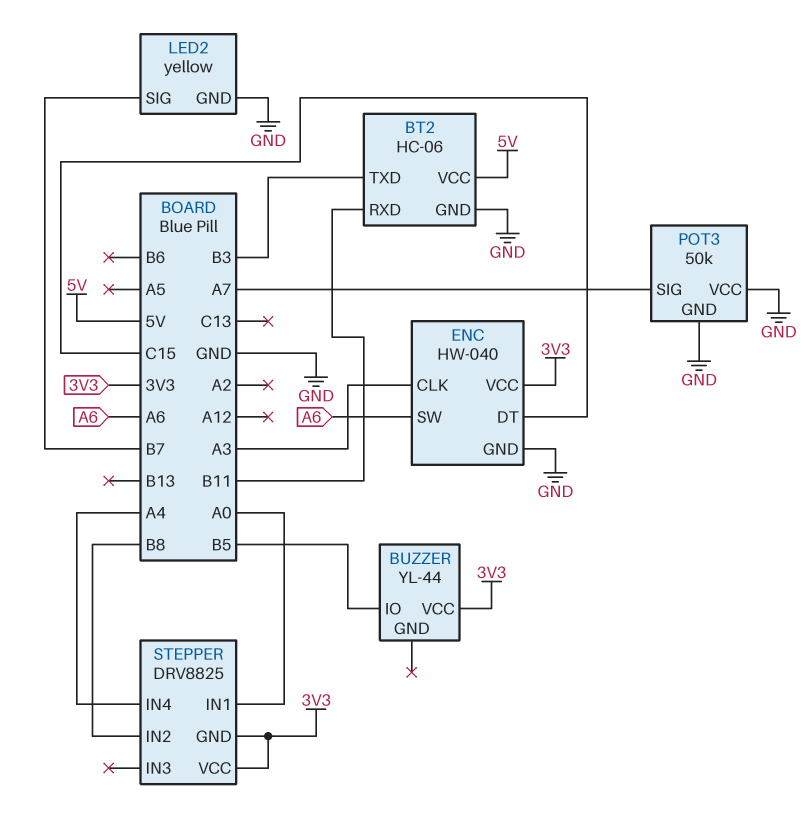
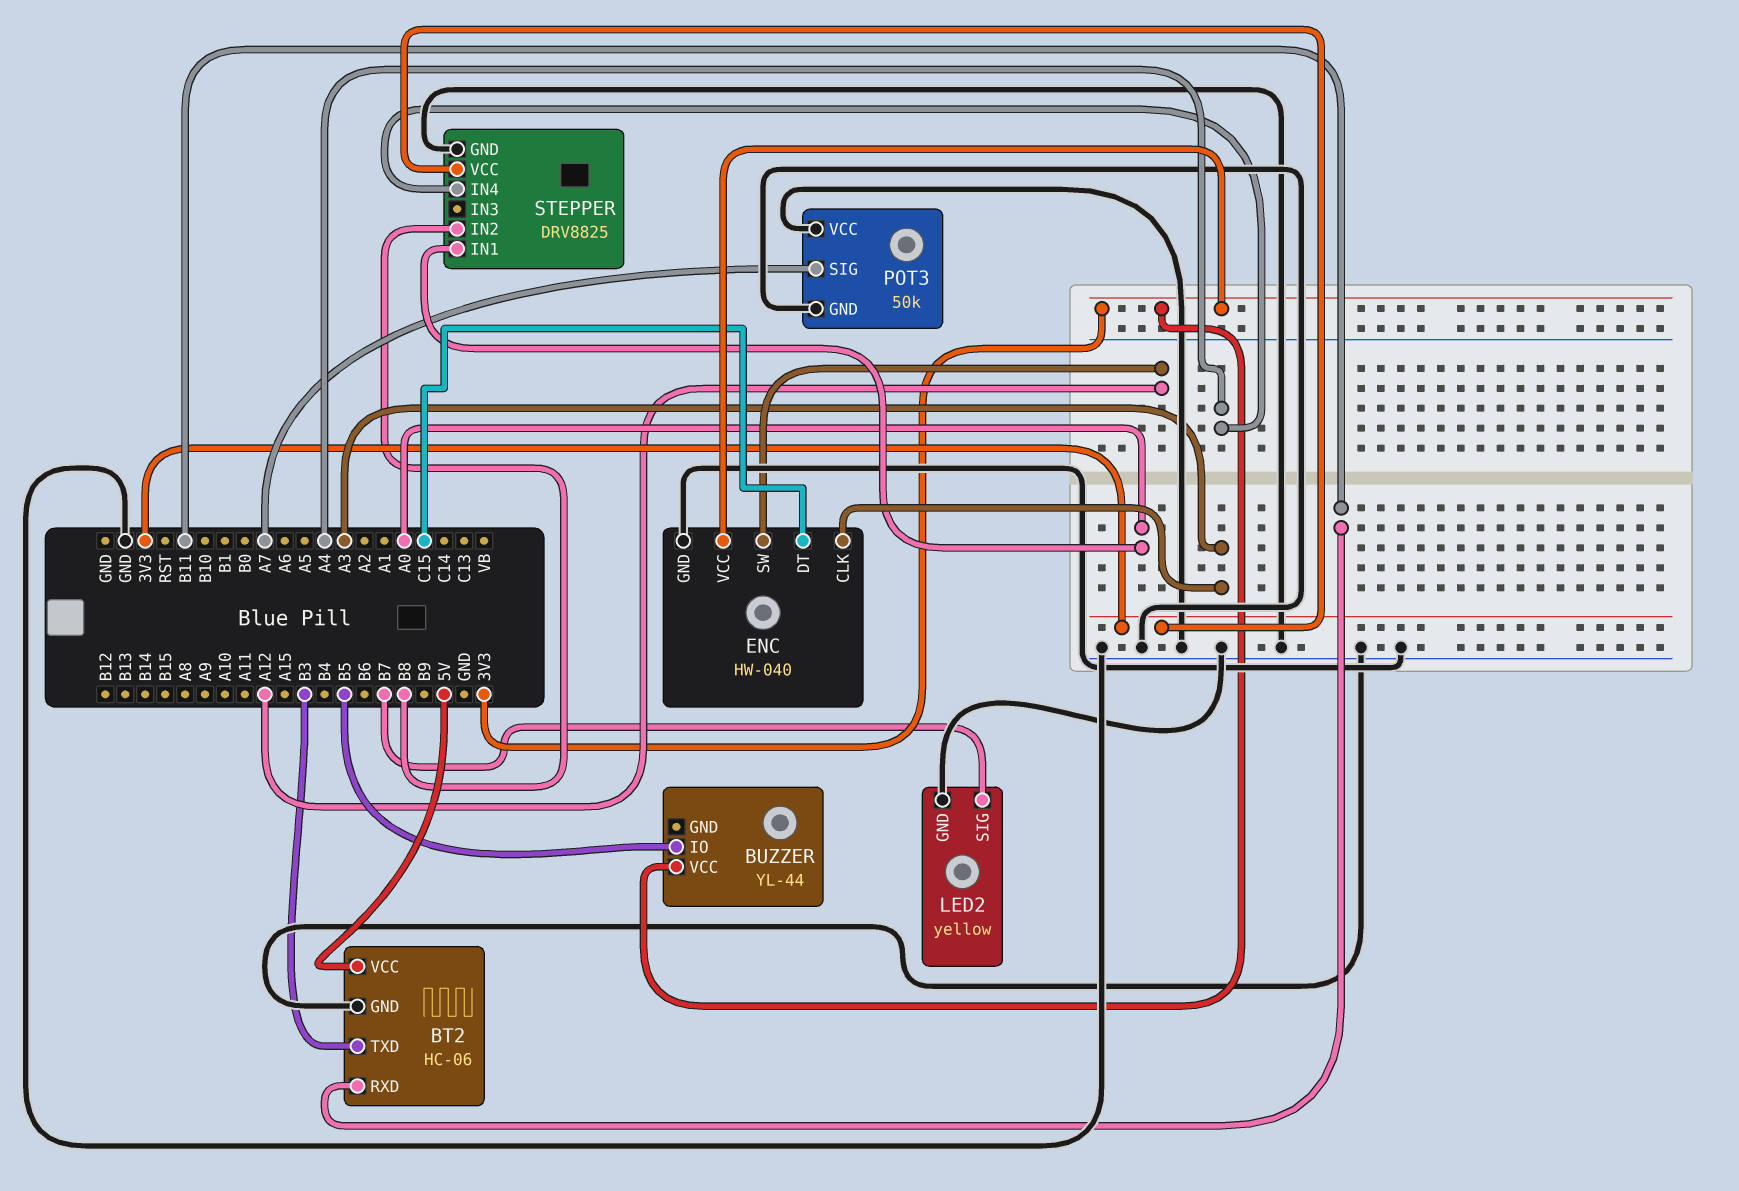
ENC pin SW: A6 -> A12
STEPPER pin GND: 3V3 -> GND

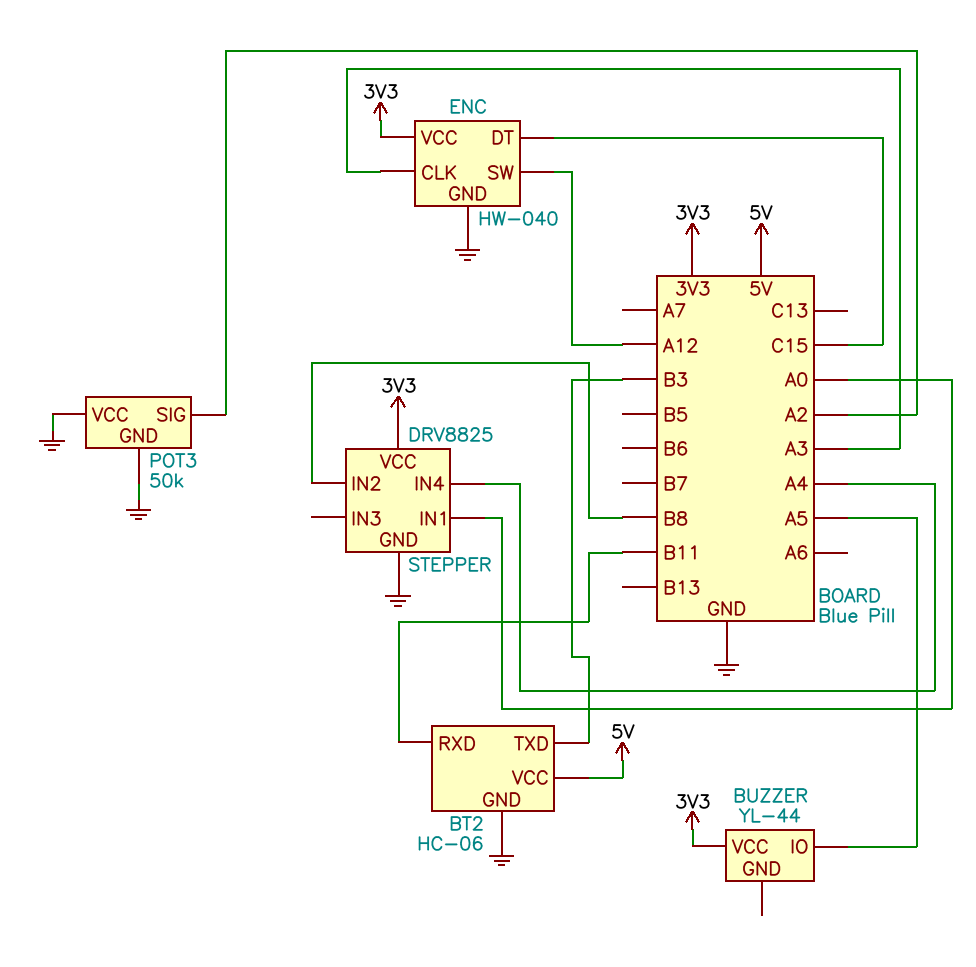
BUZZER pin IO: B5 -> A5
LED2: yellow -> none
LED2 pin GND: GND -> none
LED2 pin SIG: B7 -> none
POT3 pin SIG: A7 -> A2

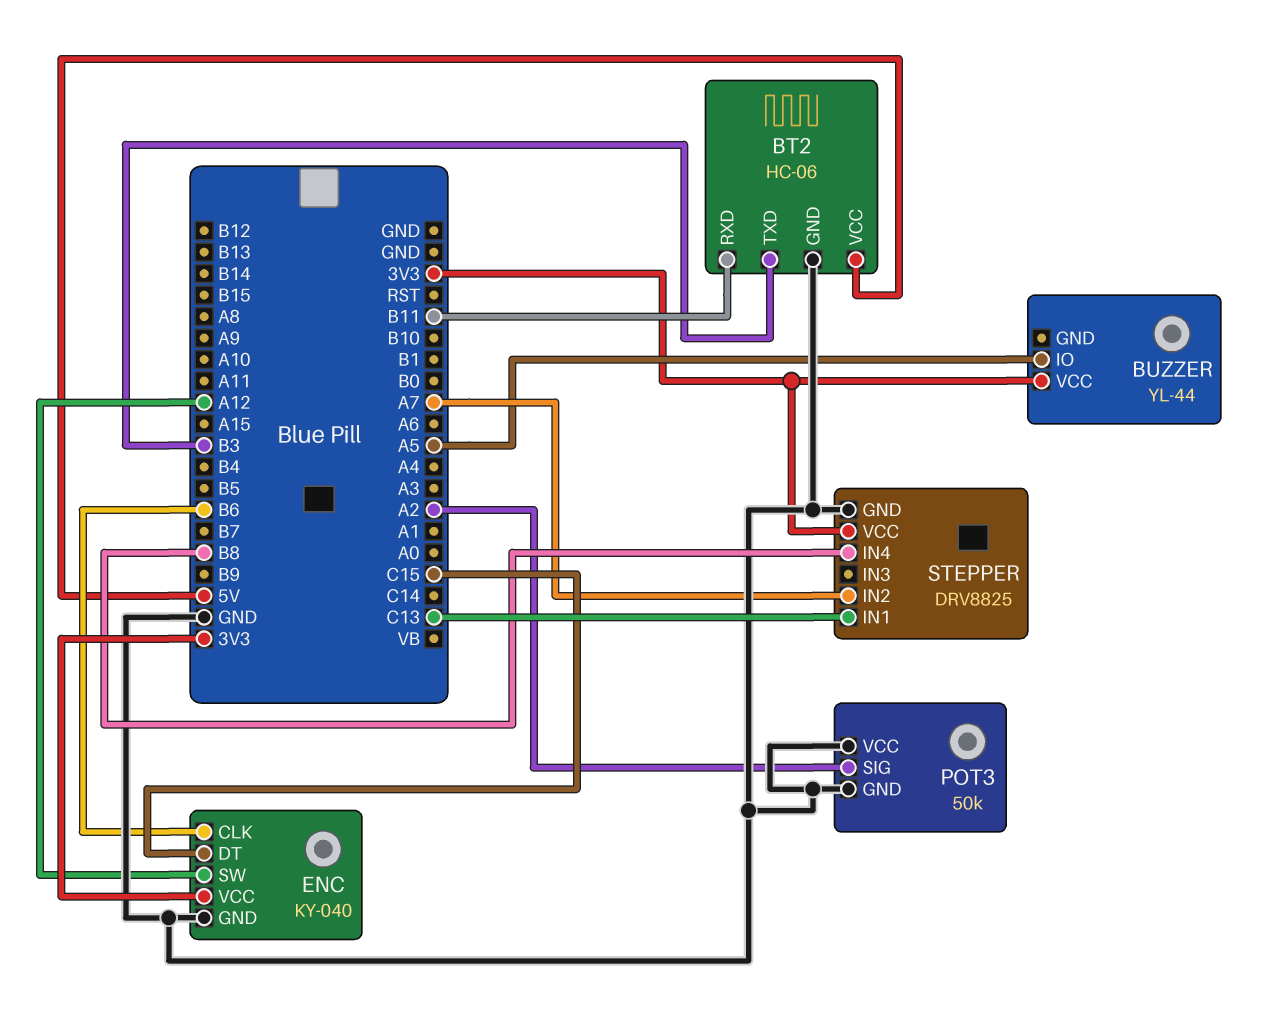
ENC: HW-040 -> KY-040
ENC pin CLK: A3 -> B6
STEPPER pin IN1: A0 -> C13
STEPPER pin IN2: B8 -> A7
STEPPER pin IN4: A4 -> B8

